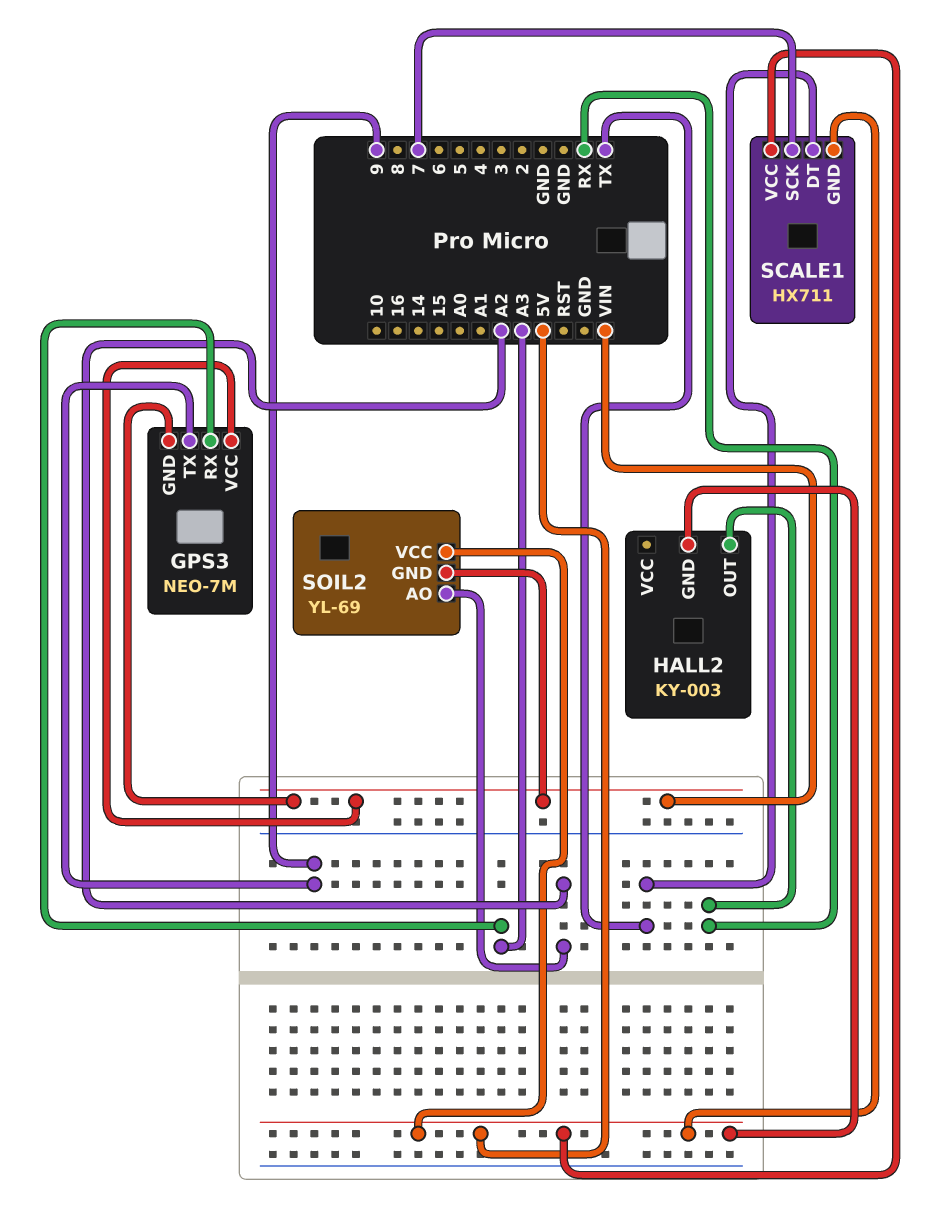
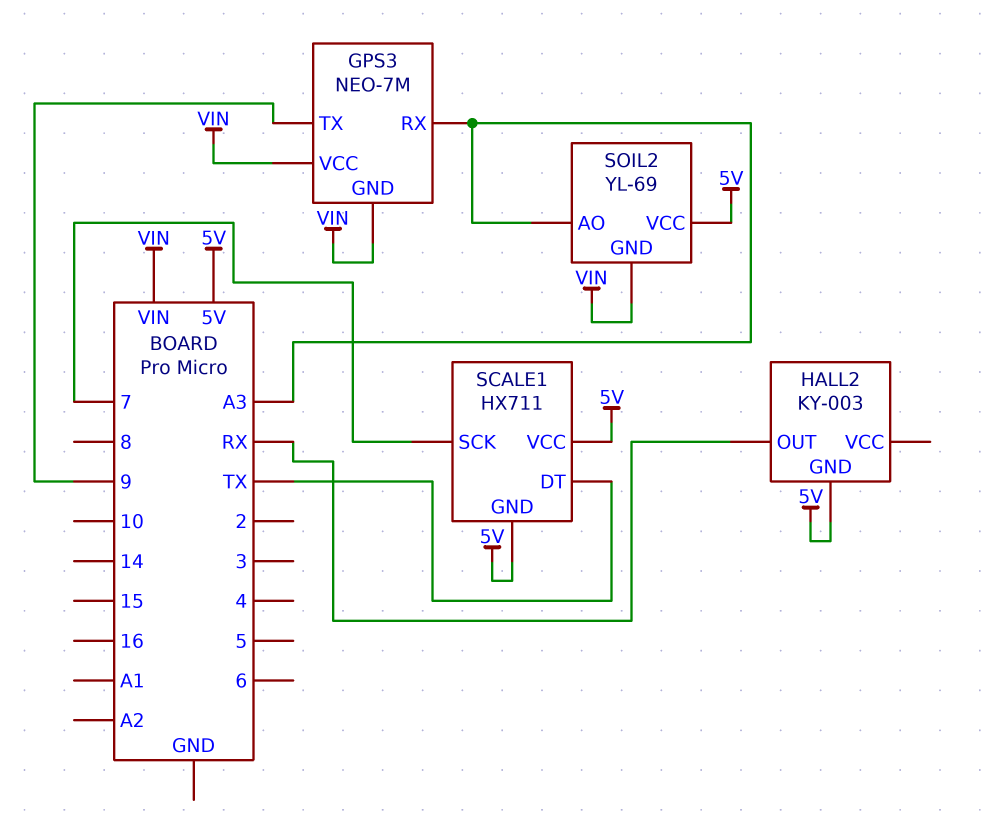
SOIL2 pin AO: A2 -> A3

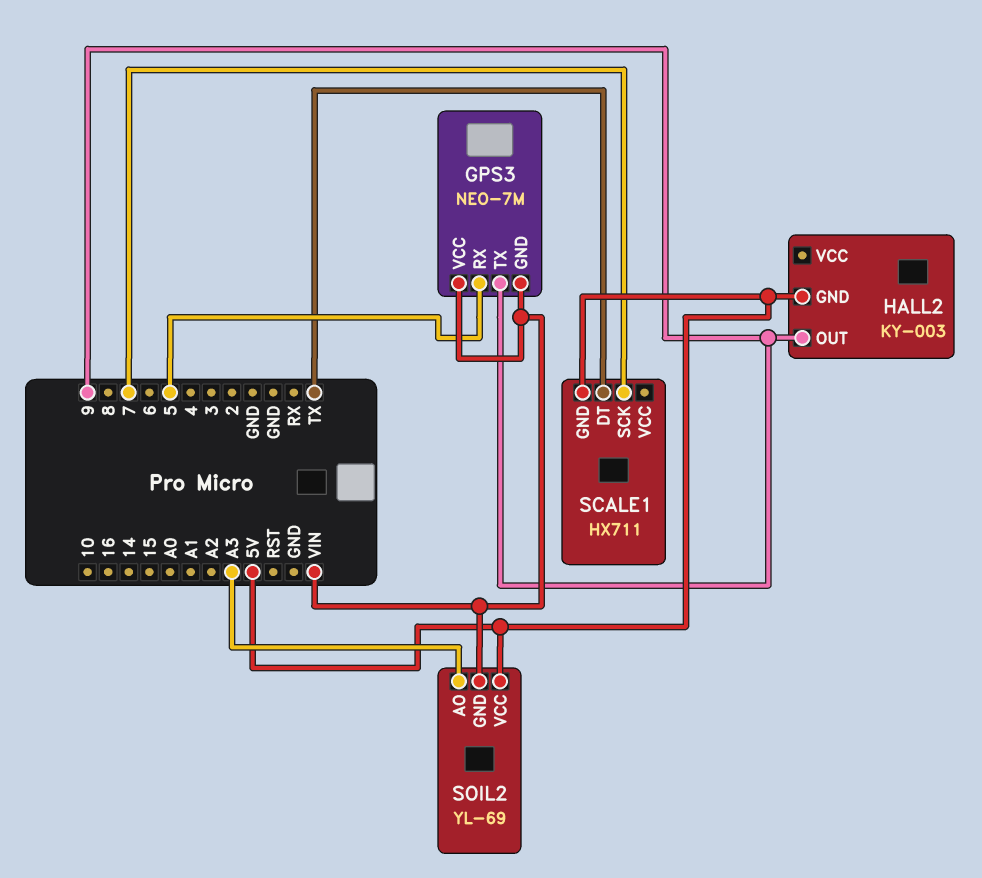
GPS3 pin RX: A3 -> 5
HALL2 pin OUT: RX -> 9
SCALE1 pin VCC: 5V -> none

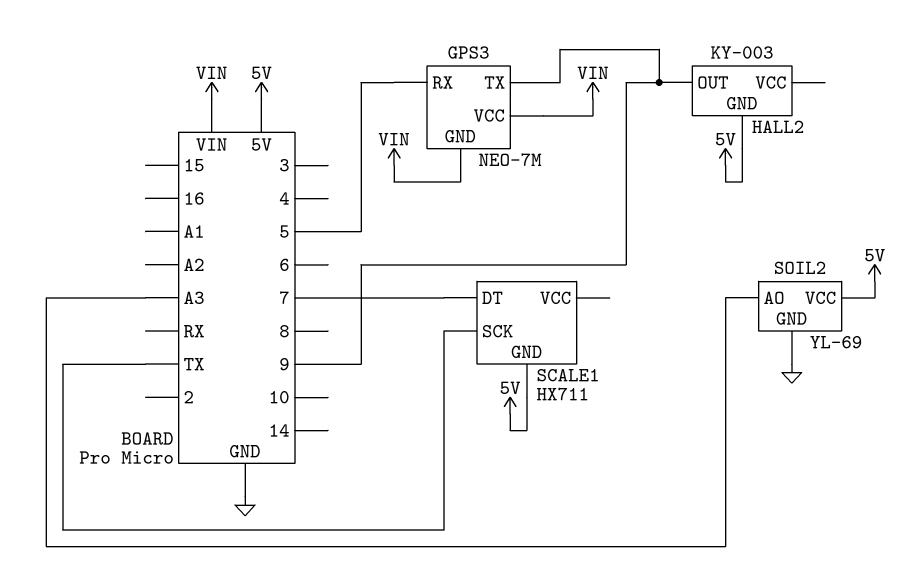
SCALE1 pin DT: TX -> 7
SCALE1 pin SCK: 7 -> TX
SOIL2 pin GND: VIN -> GND

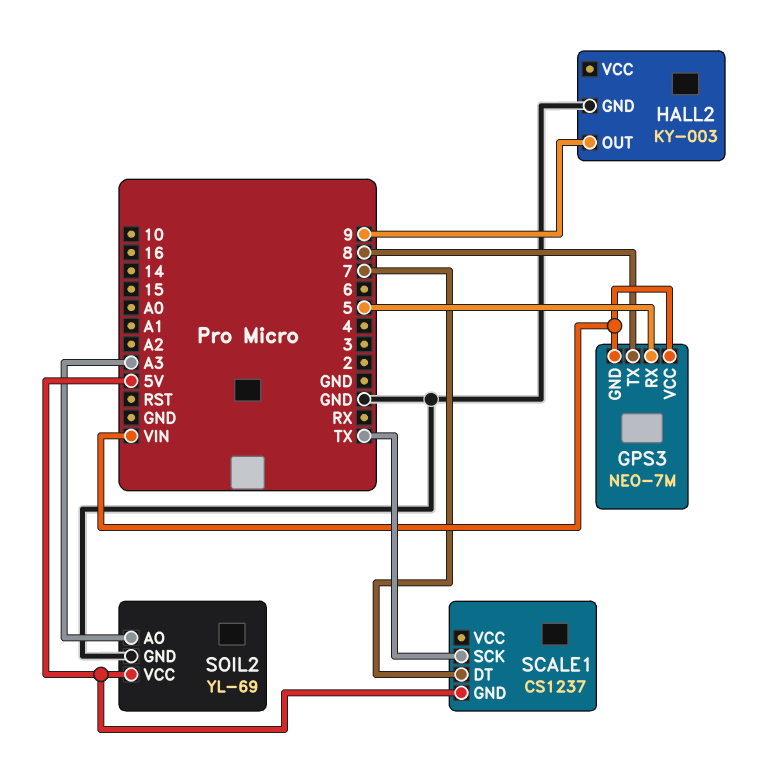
GPS3 pin TX: 9 -> 8
HALL2 pin GND: 5V -> GND
SCALE1: HX711 -> CS1237

